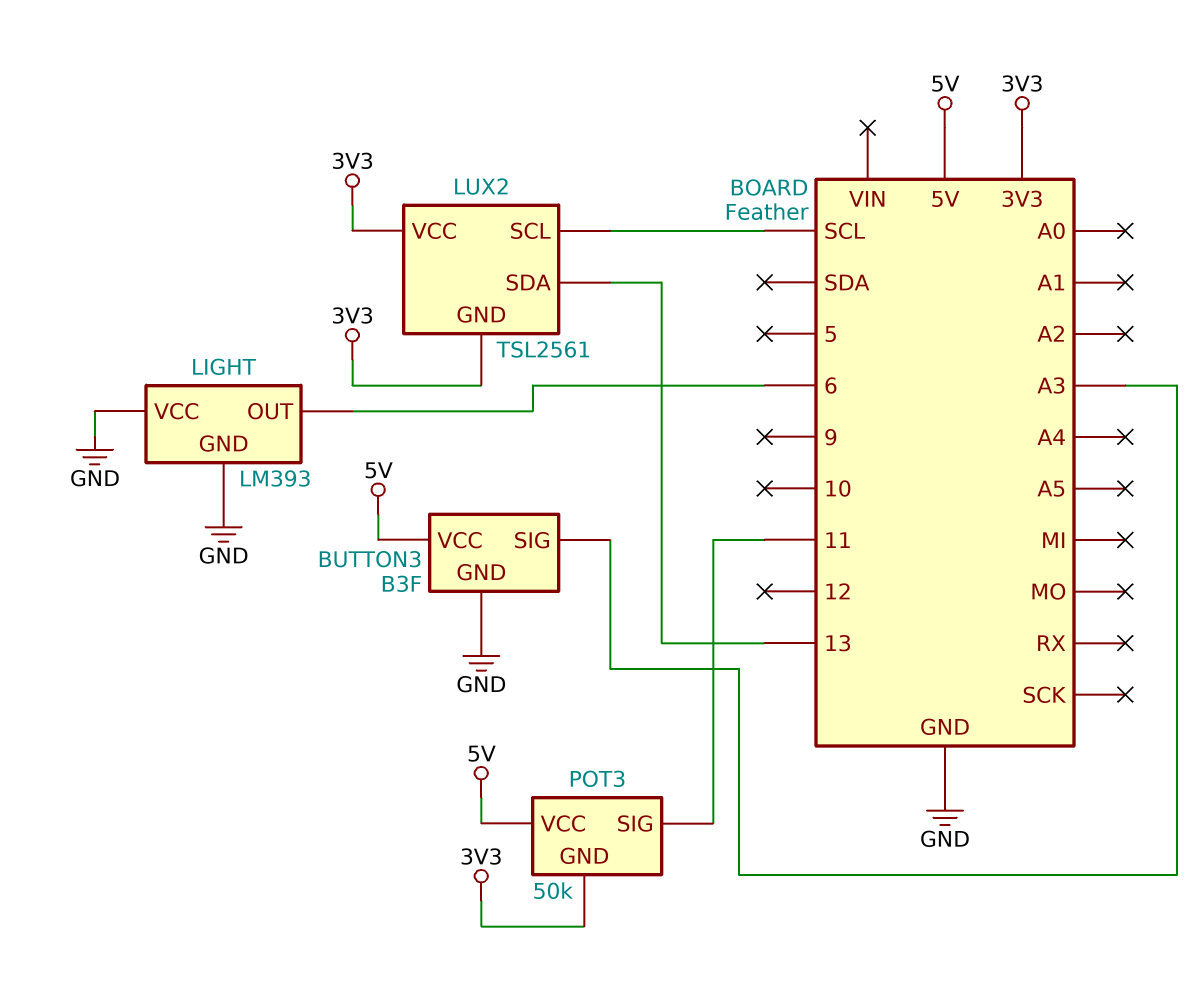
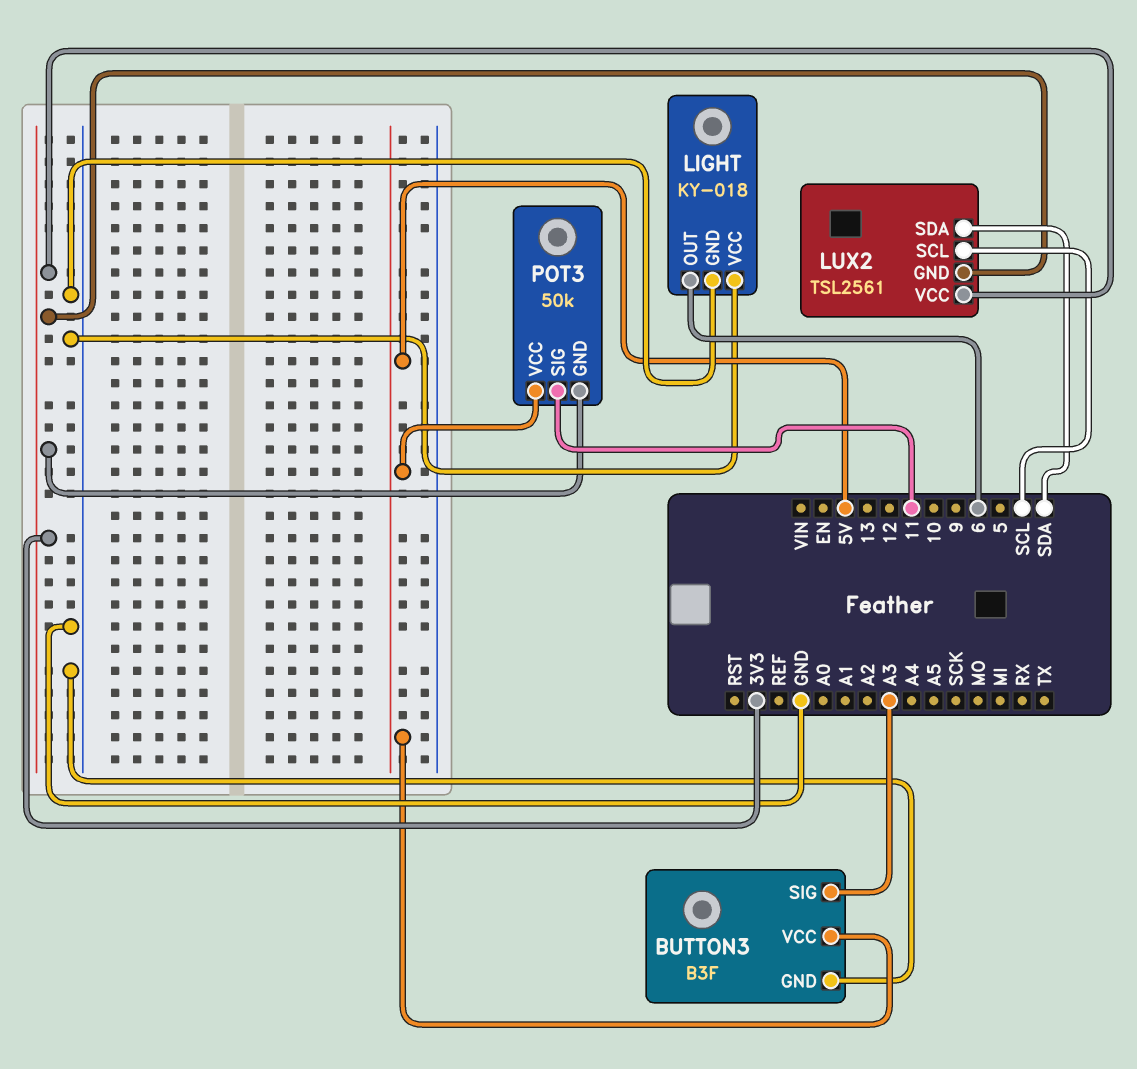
LIGHT: LM393 -> KY-018
LUX2 pin SDA: 13 -> SDA

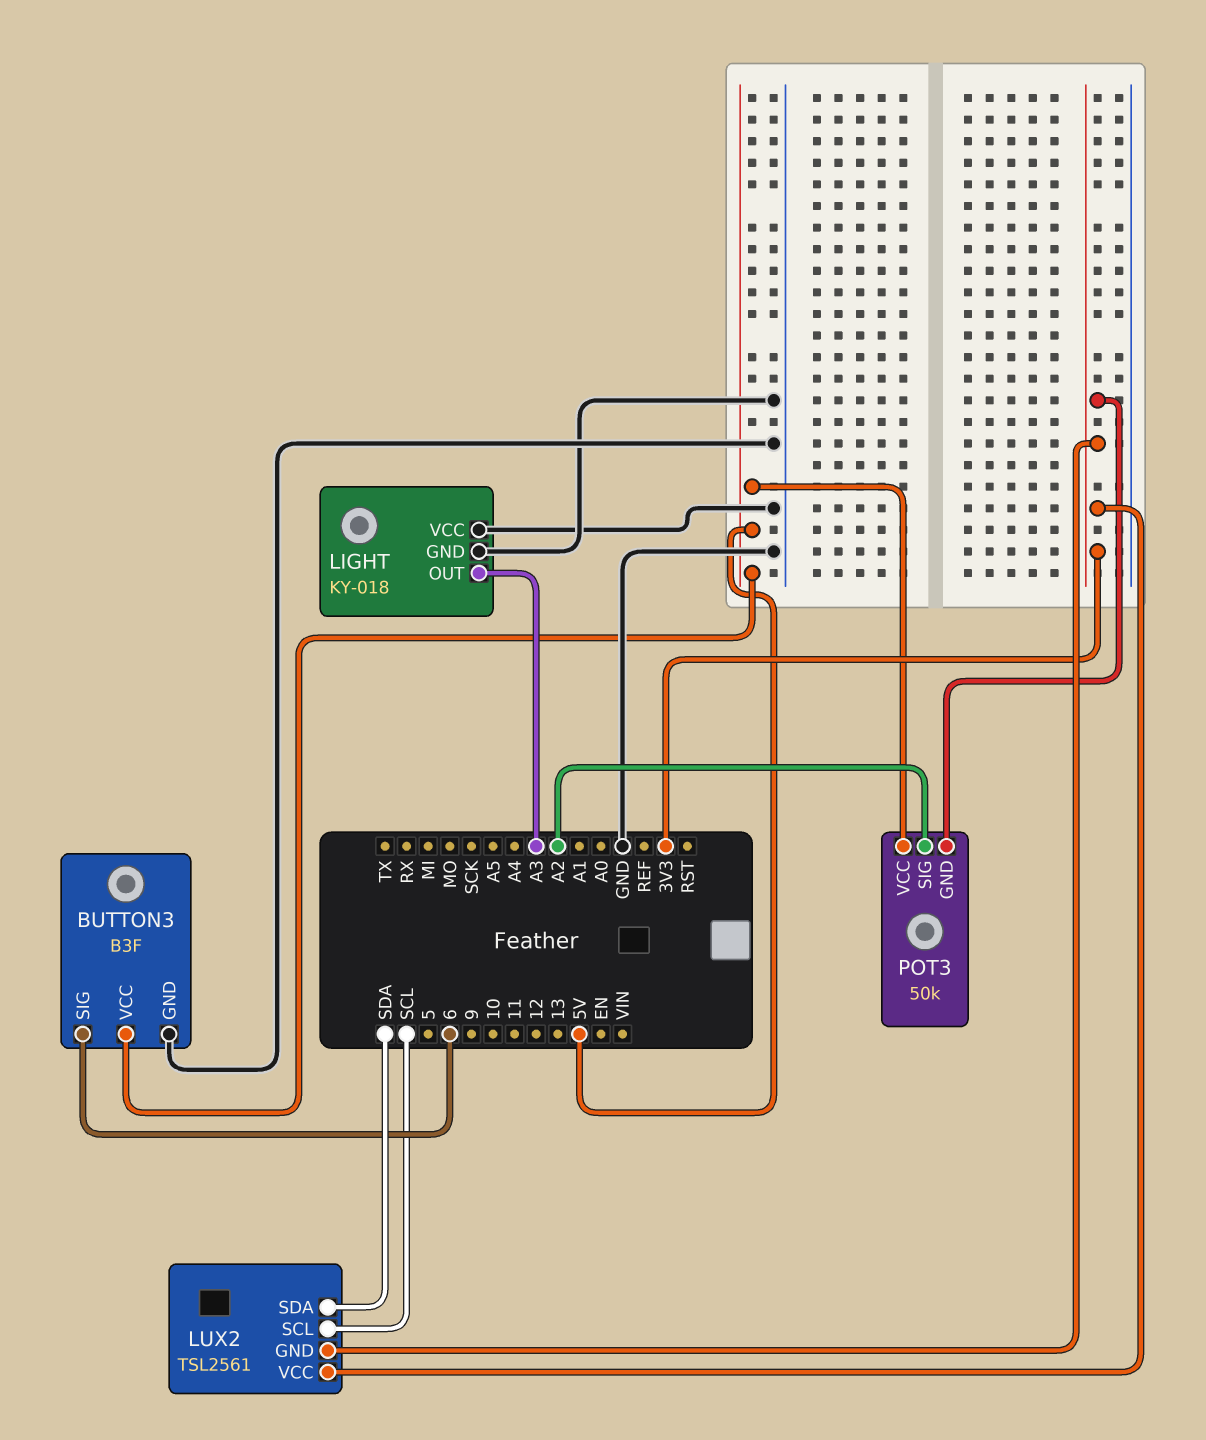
BUTTON3 pin SIG: A3 -> 6
LIGHT pin OUT: 6 -> A3
POT3 pin SIG: 11 -> A2

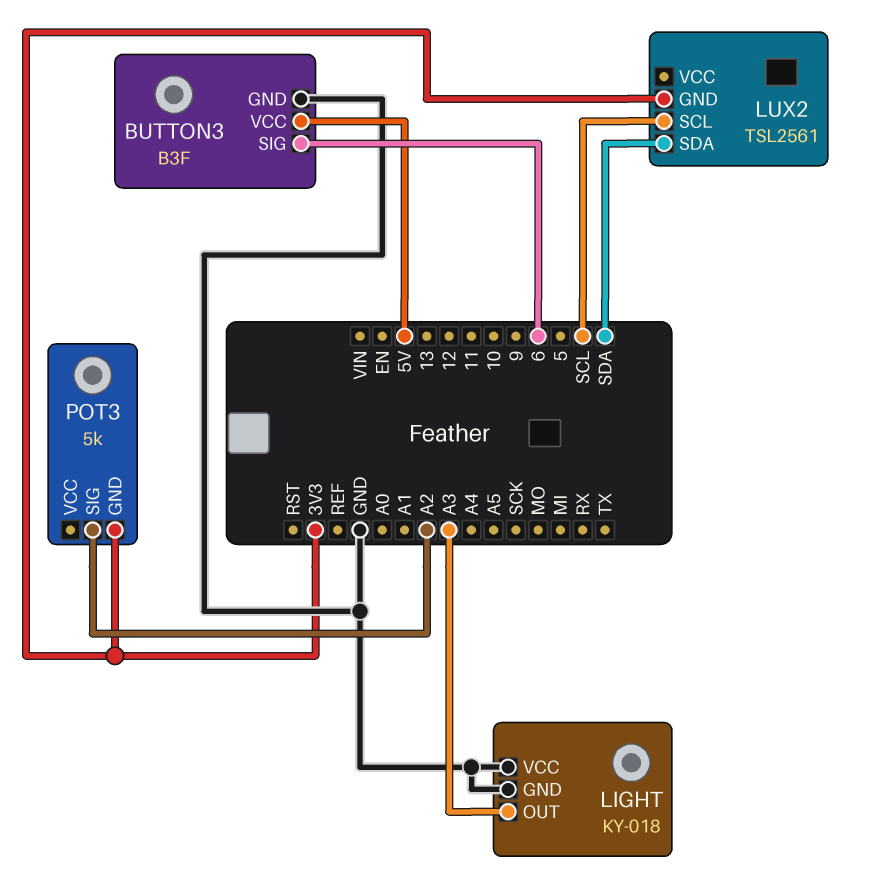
LUX2 pin VCC: 3V3 -> none
POT3: 50k -> 5k
POT3 pin VCC: 5V -> none

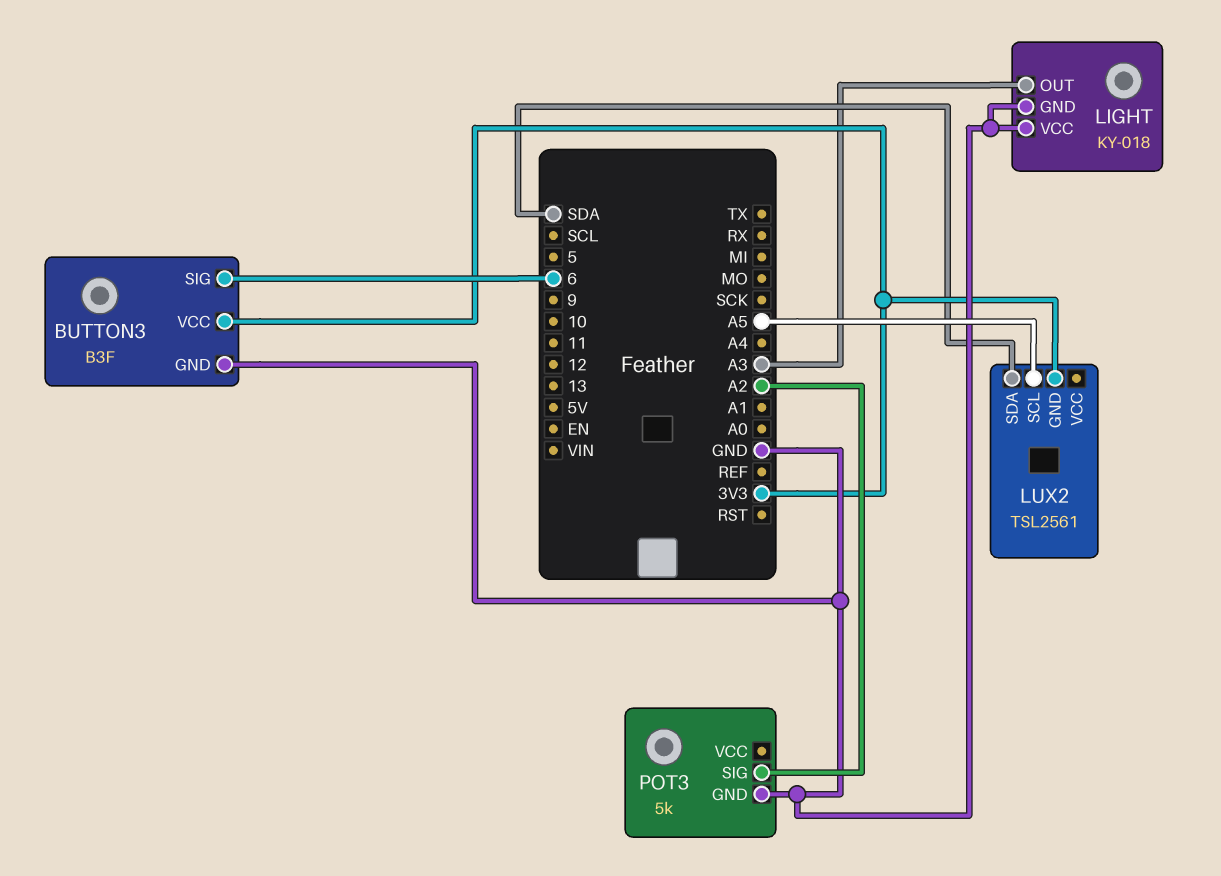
BUTTON3 pin VCC: 5V -> 3V3
LUX2 pin SCL: SCL -> A5
POT3 pin GND: 3V3 -> GND

